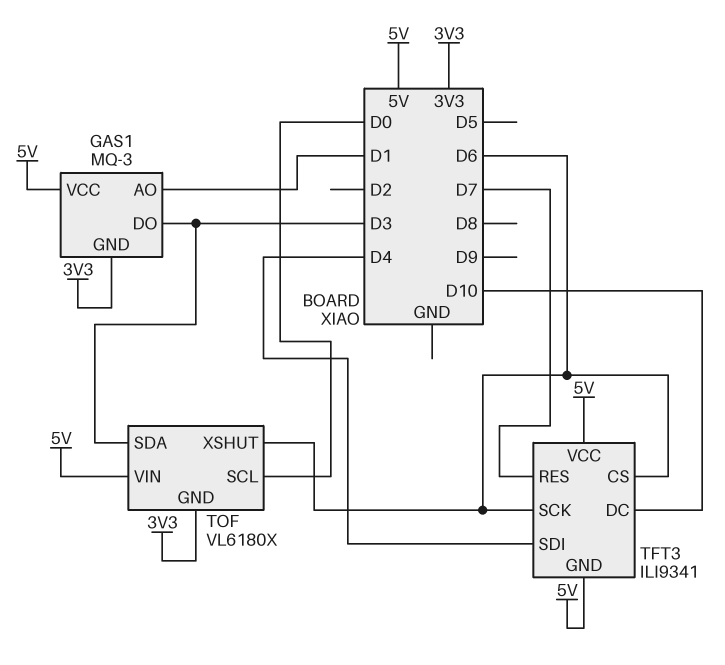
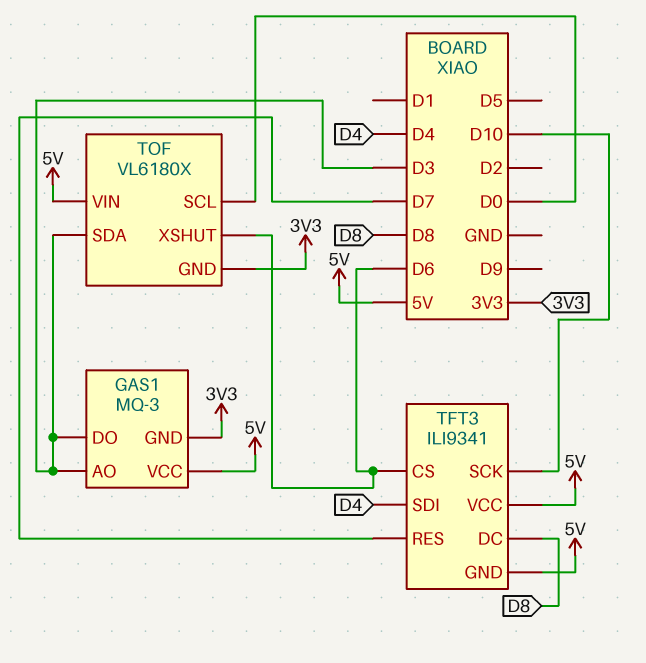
GAS1 pin AO: D1 -> D3
TFT3 pin DC: D10 -> D8
TFT3 pin SCK: D6 -> D10

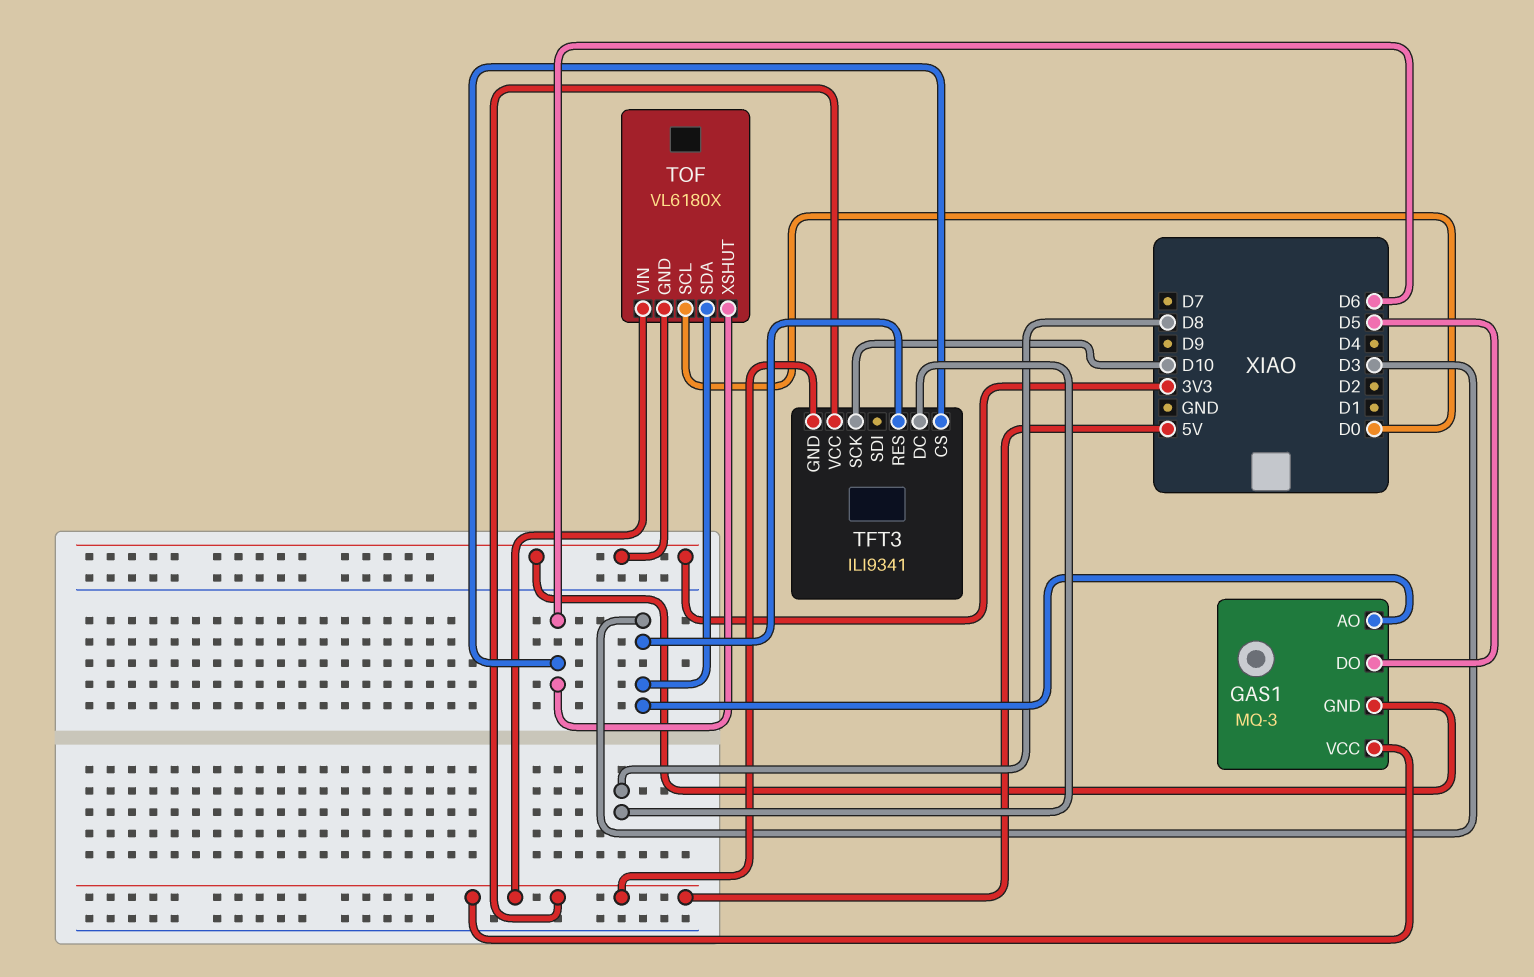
GAS1 pin DO: D3 -> D5
TFT3 pin RES: D7 -> D3
TFT3 pin SDI: D4 -> none

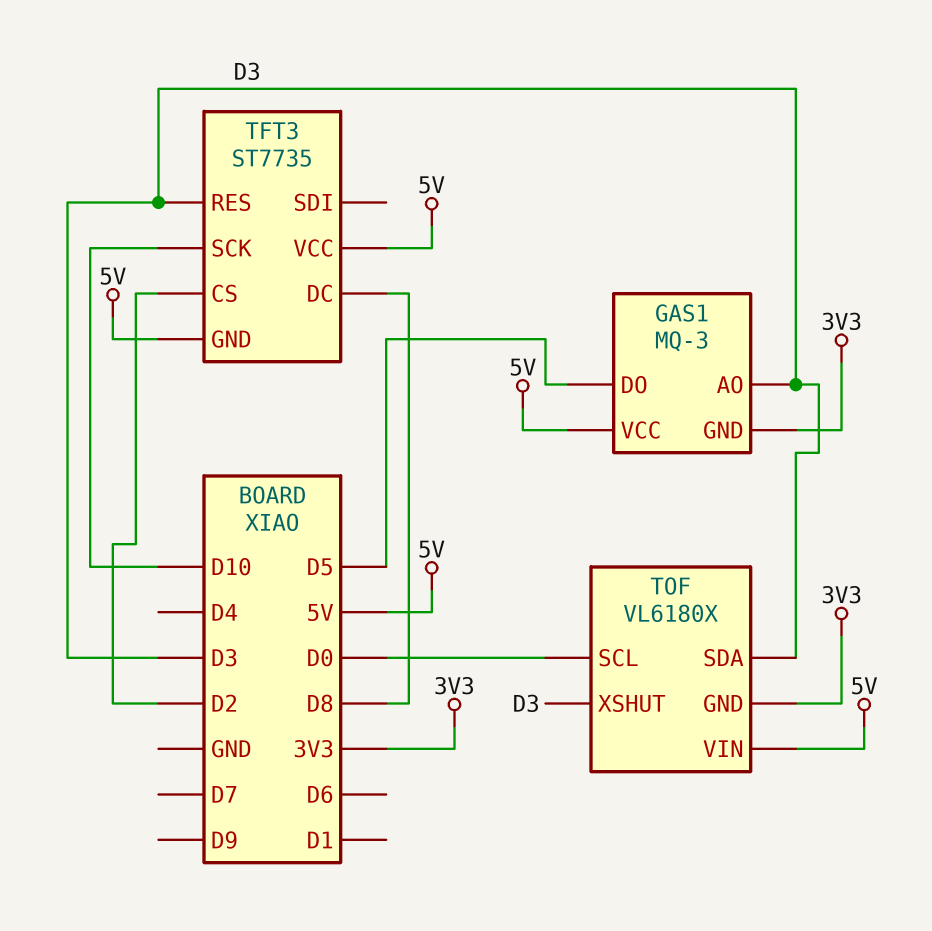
TFT3: ILI9341 -> ST7735
TFT3 pin CS: D6 -> D2
TOF pin XSHUT: D6 -> D3

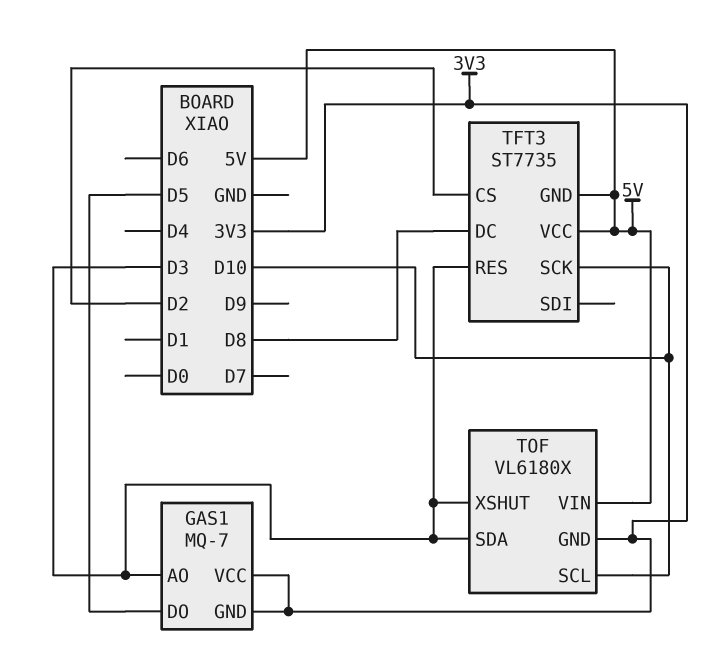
GAS1: MQ-3 -> MQ-7
GAS1 pin VCC: 5V -> 3V3
TOF pin SCL: D0 -> D10

